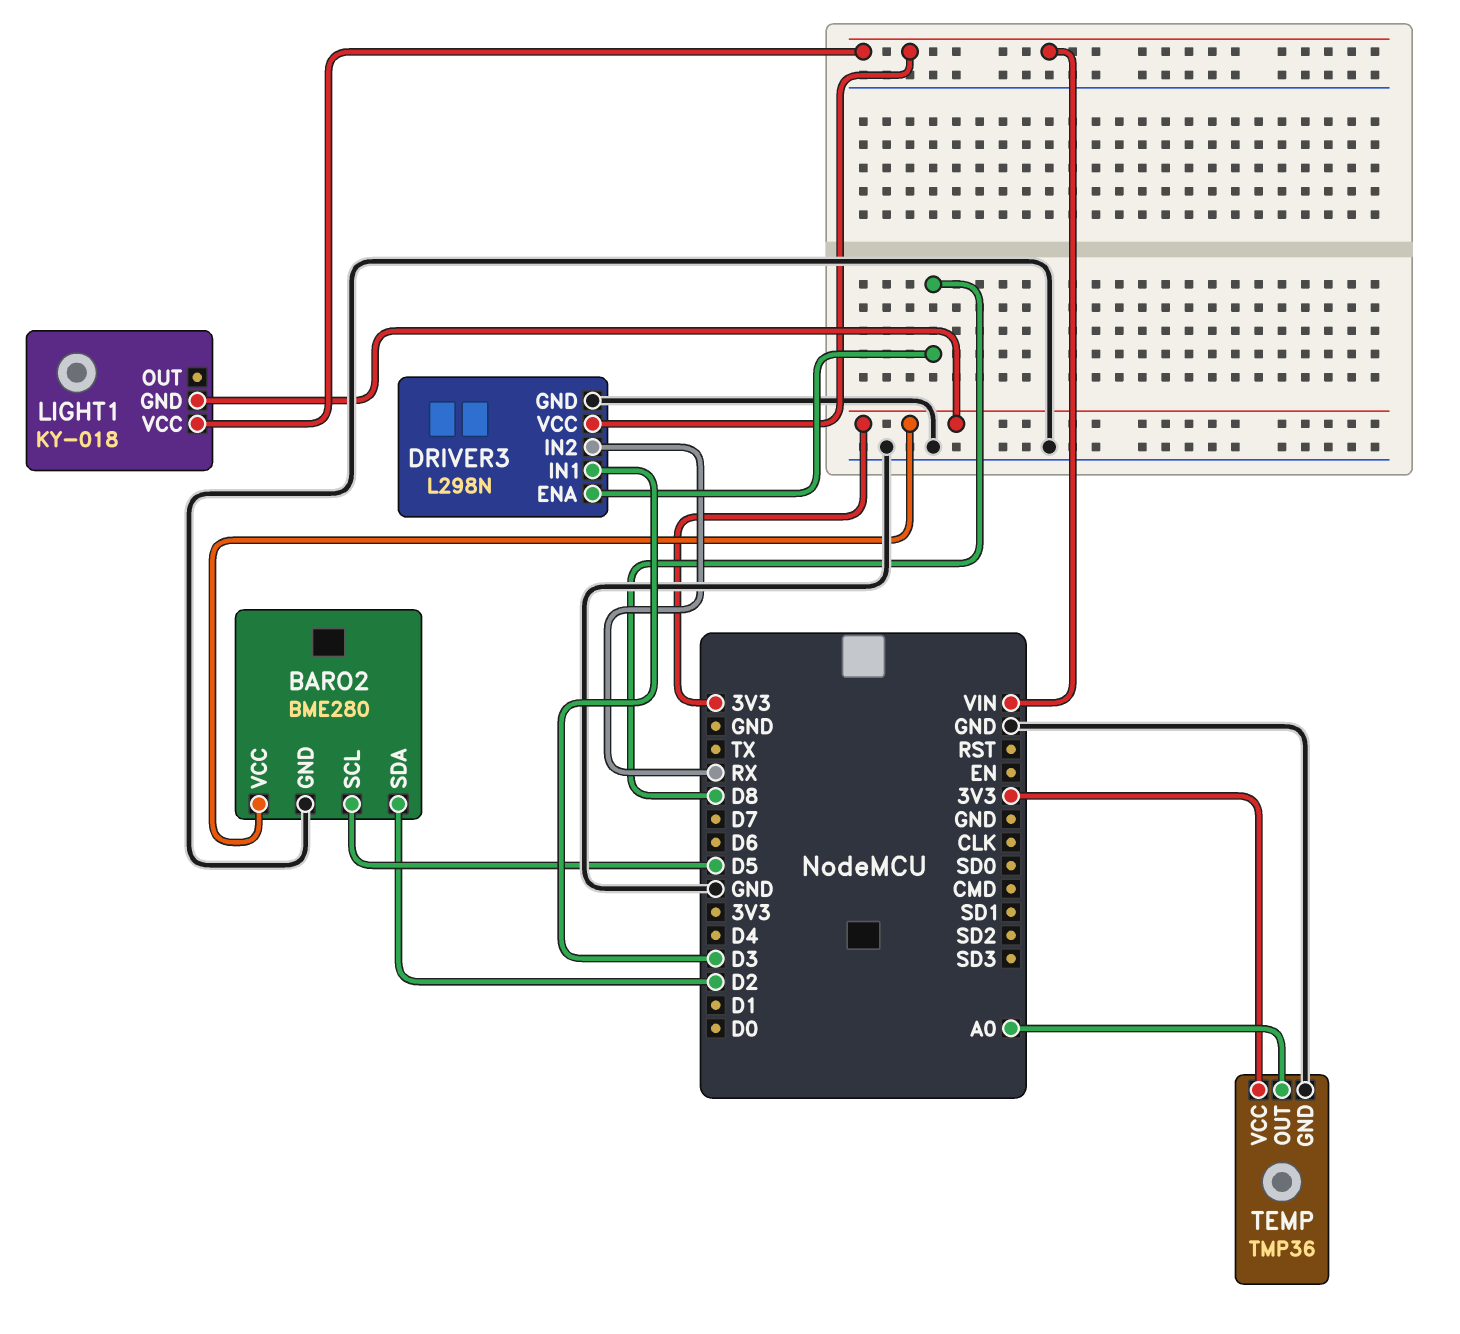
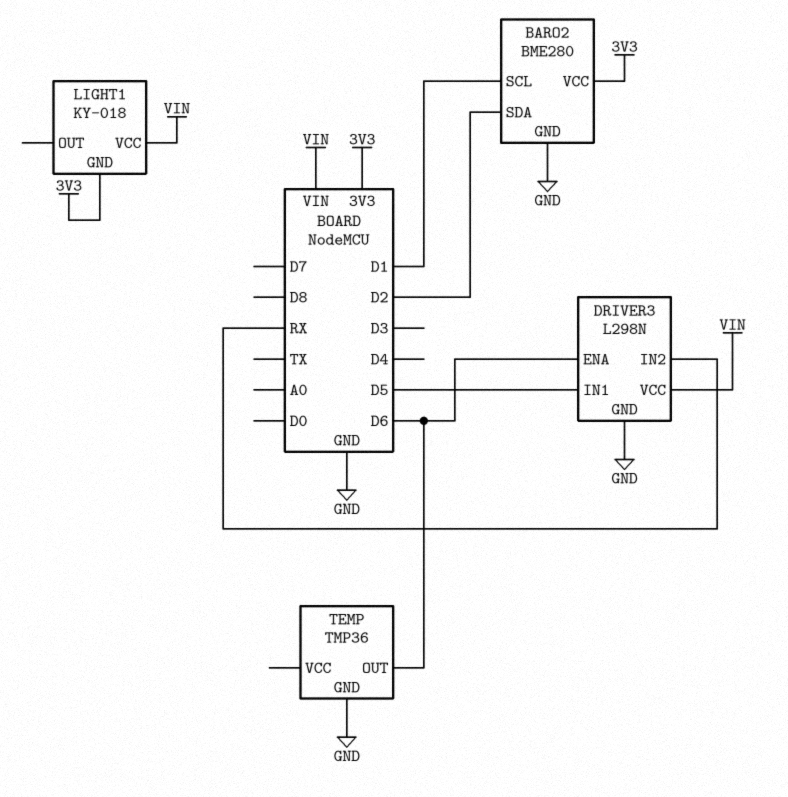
BARO2 pin SCL: D5 -> D1
DRIVER3 pin ENA: D8 -> D6
DRIVER3 pin IN1: D3 -> D5
TEMP pin OUT: A0 -> D6
TEMP pin VCC: 3V3 -> none

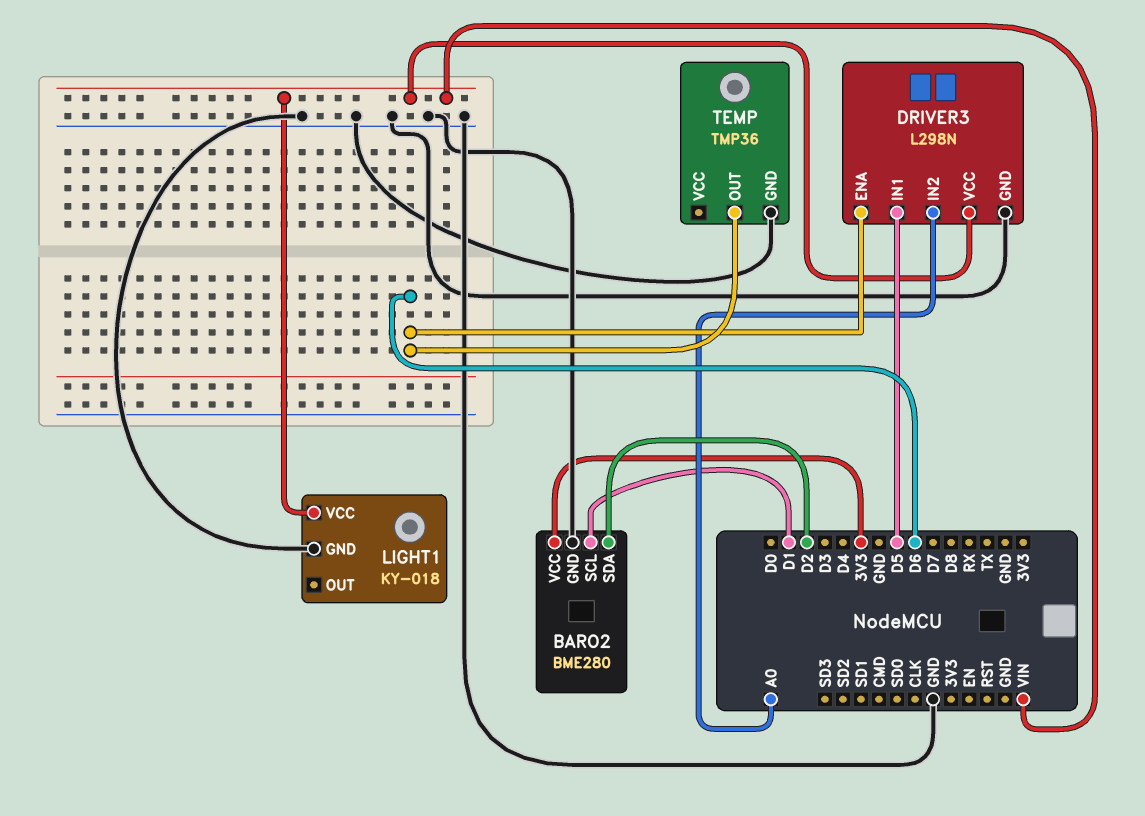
DRIVER3 pin IN2: RX -> A0
LIGHT1 pin GND: 3V3 -> GND

